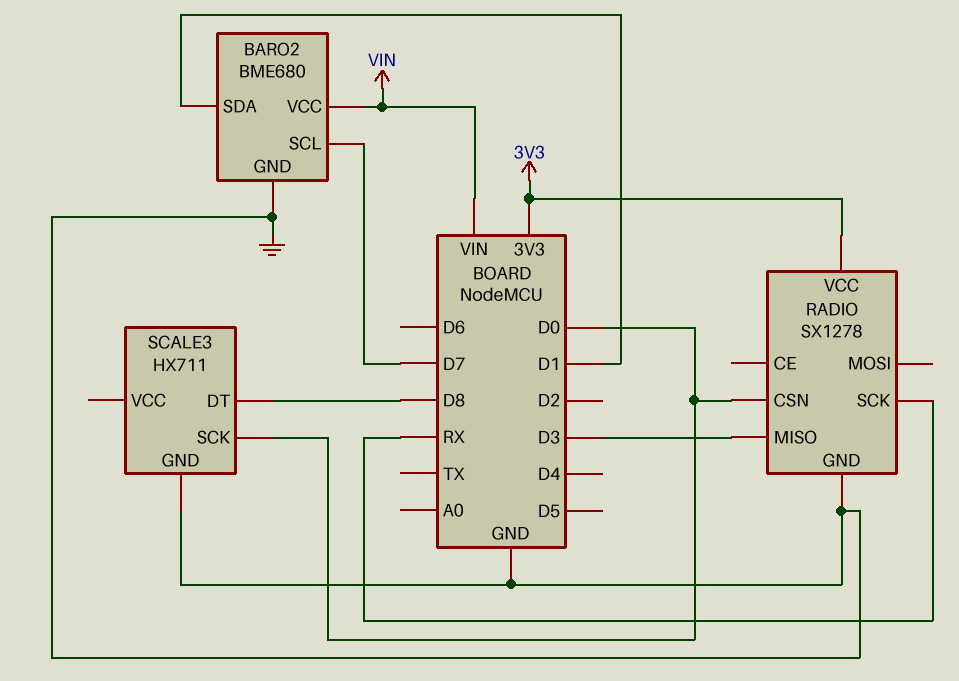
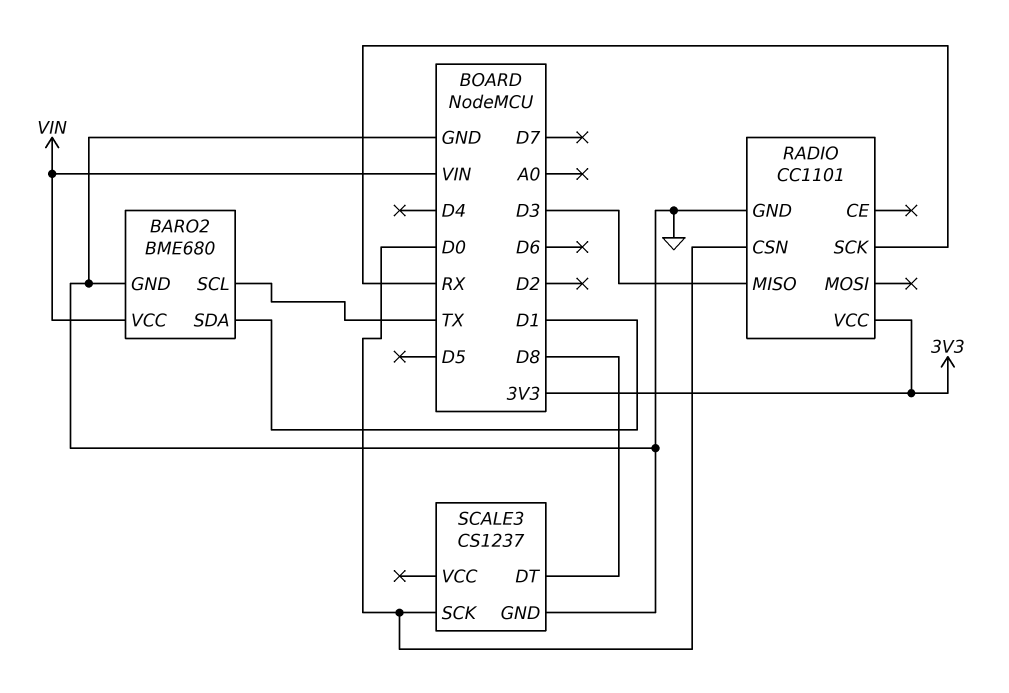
BARO2 pin SCL: D7 -> TX
RADIO: SX1278 -> CC1101
SCALE3: HX711 -> CS1237

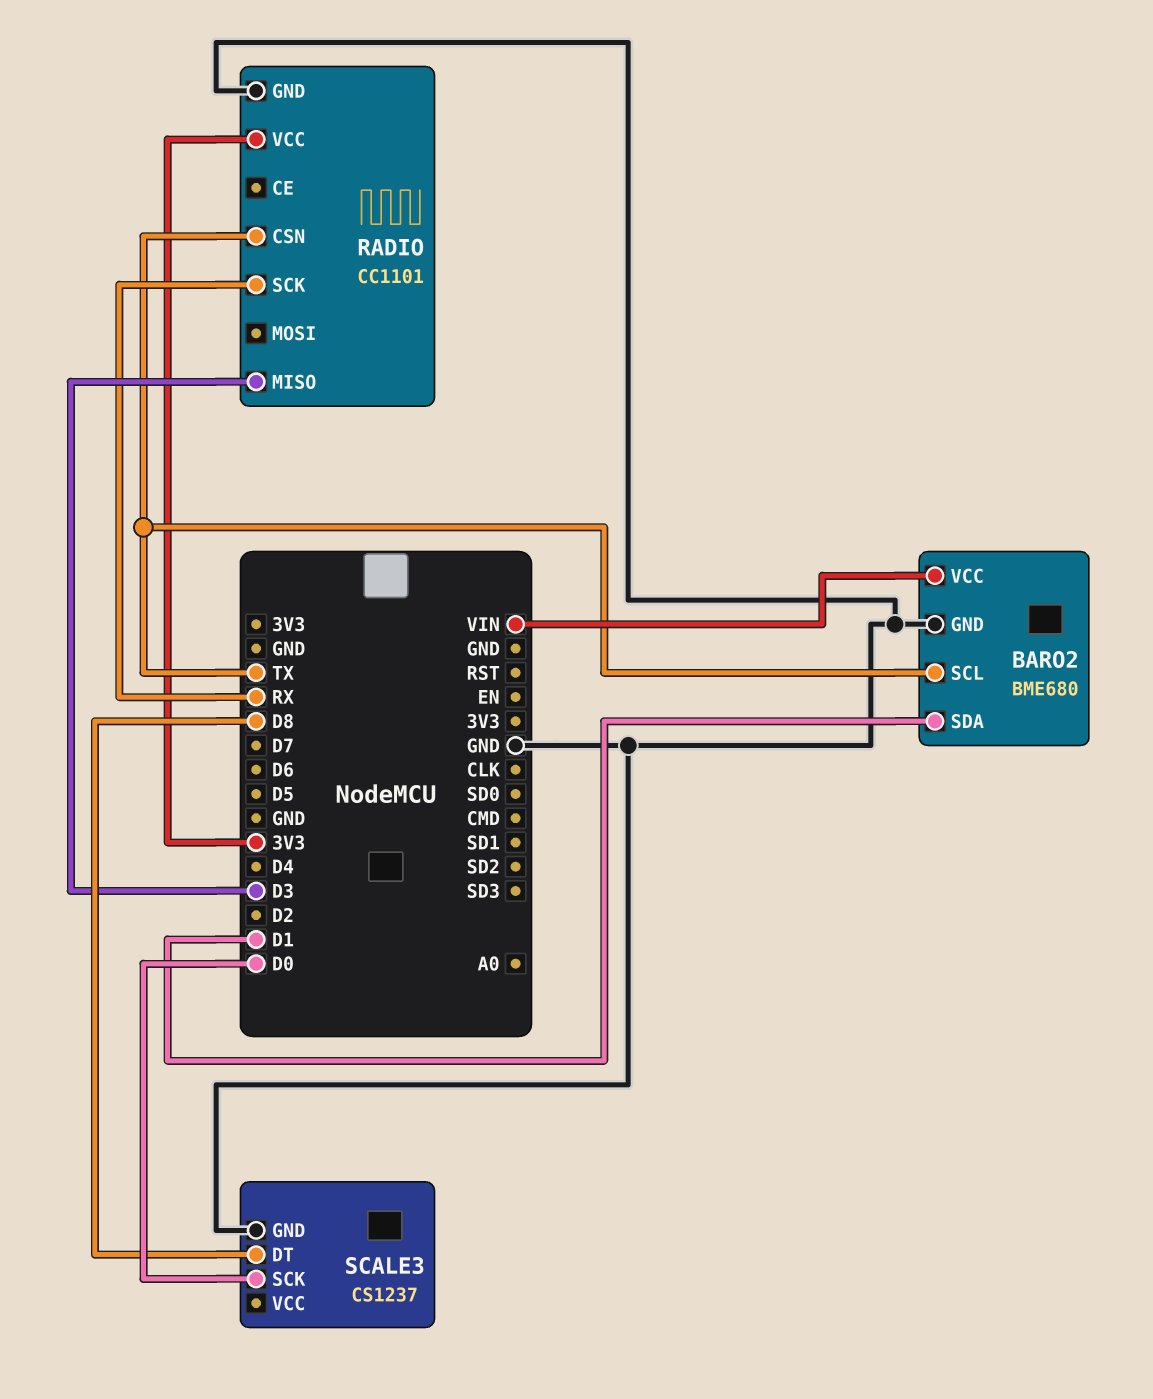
RADIO pin CSN: D0 -> TX

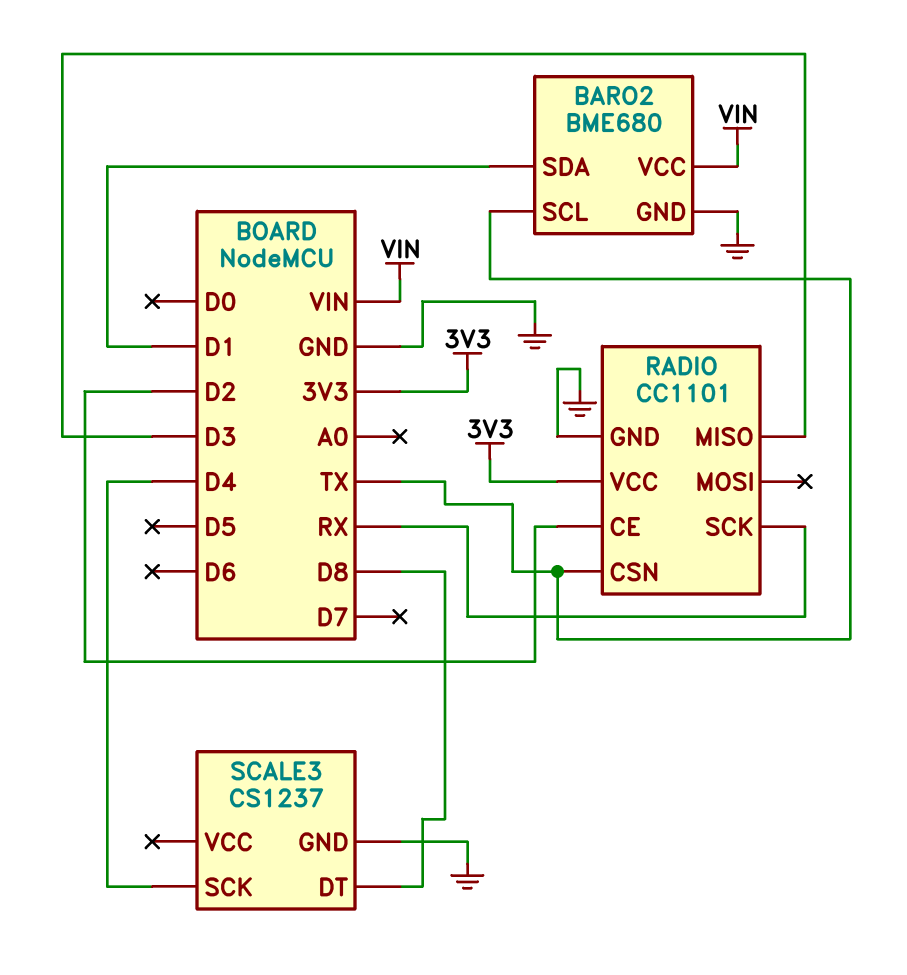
RADIO pin CE: none -> D2
SCALE3 pin SCK: D0 -> D4

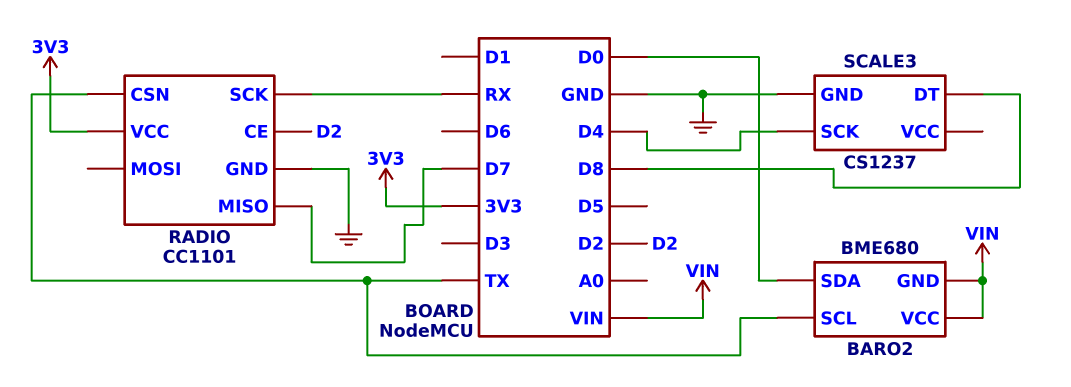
BARO2 pin GND: GND -> VIN
BARO2 pin SDA: D1 -> D0
RADIO pin MISO: D3 -> D7

